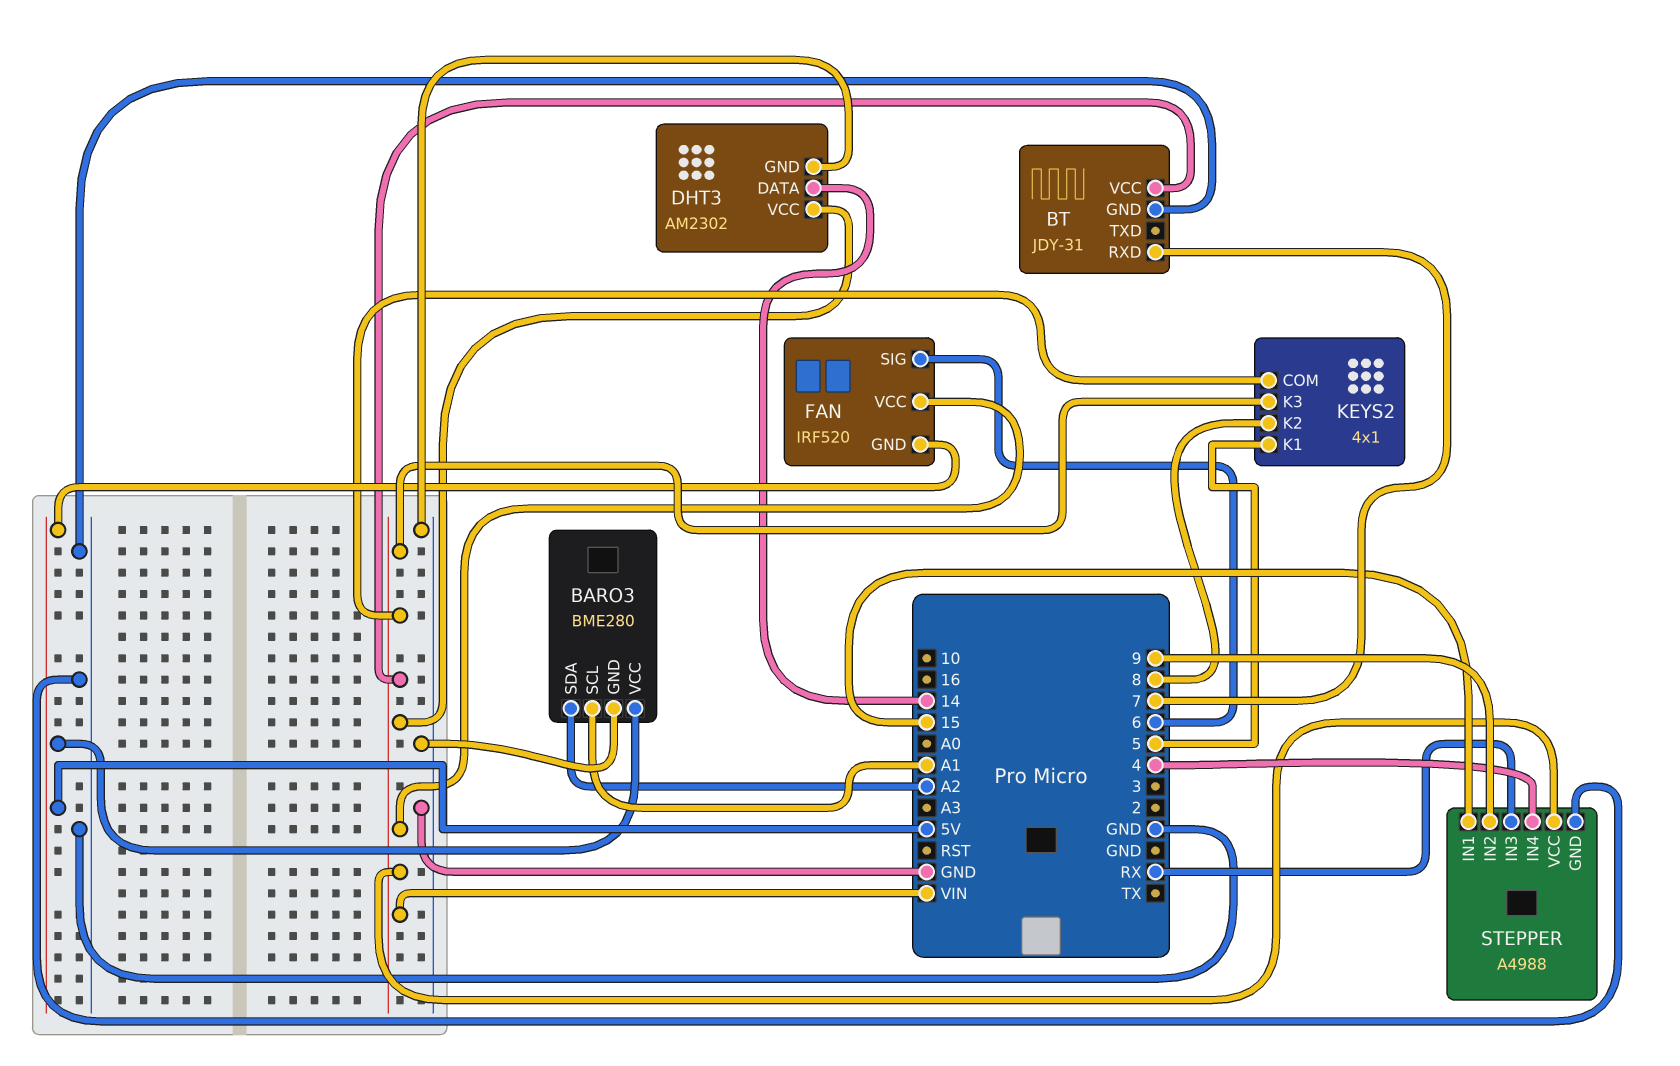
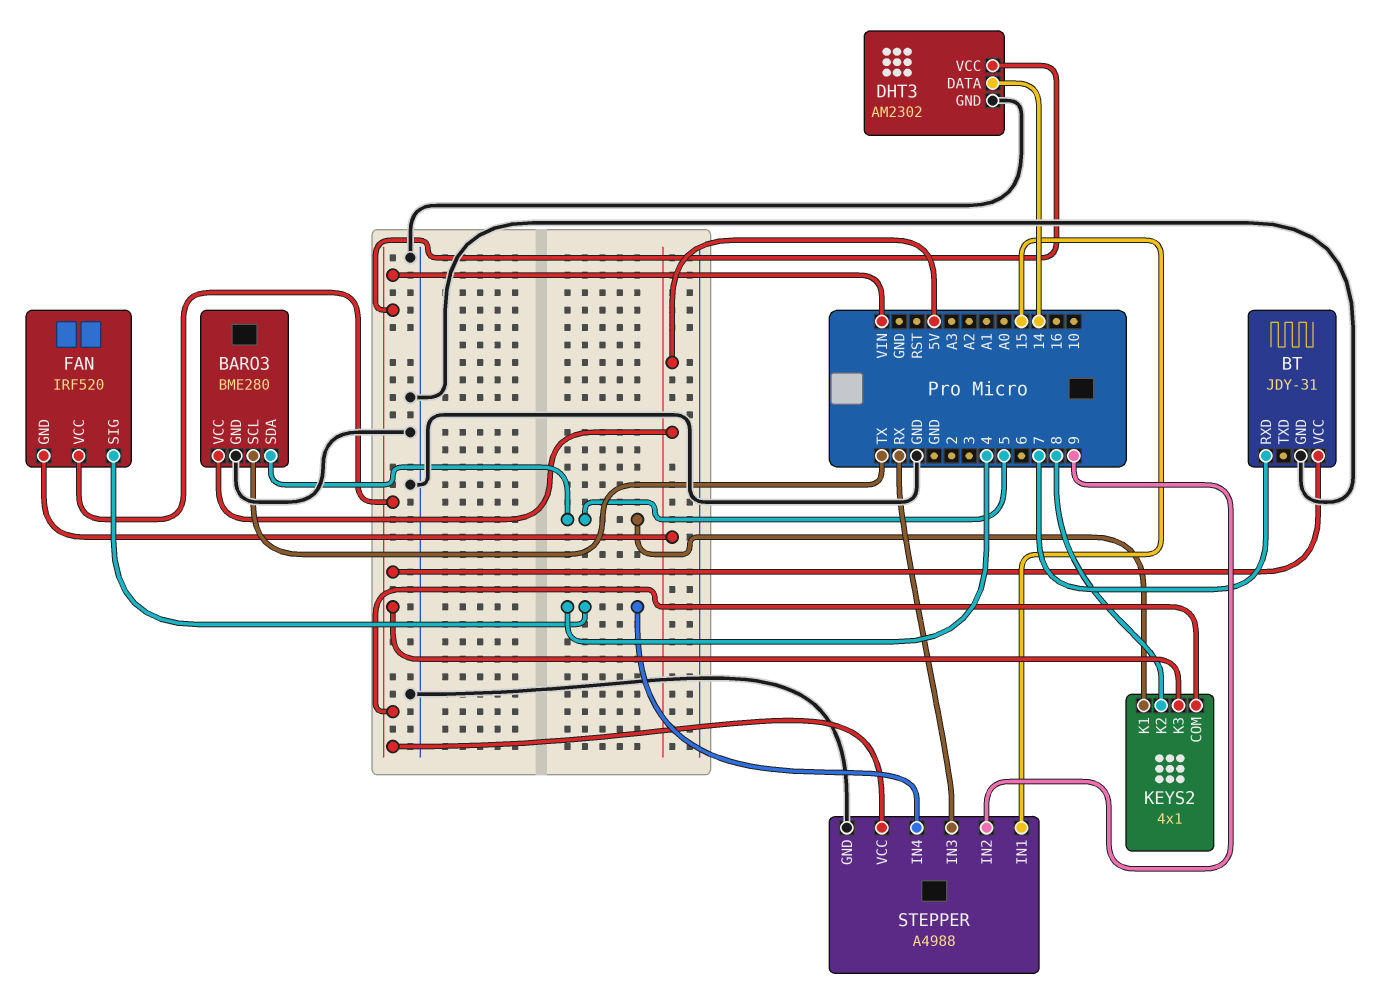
BARO3 pin SCL: A1 -> TX
BARO3 pin SDA: A2 -> 5
FAN pin SIG: 6 -> 4

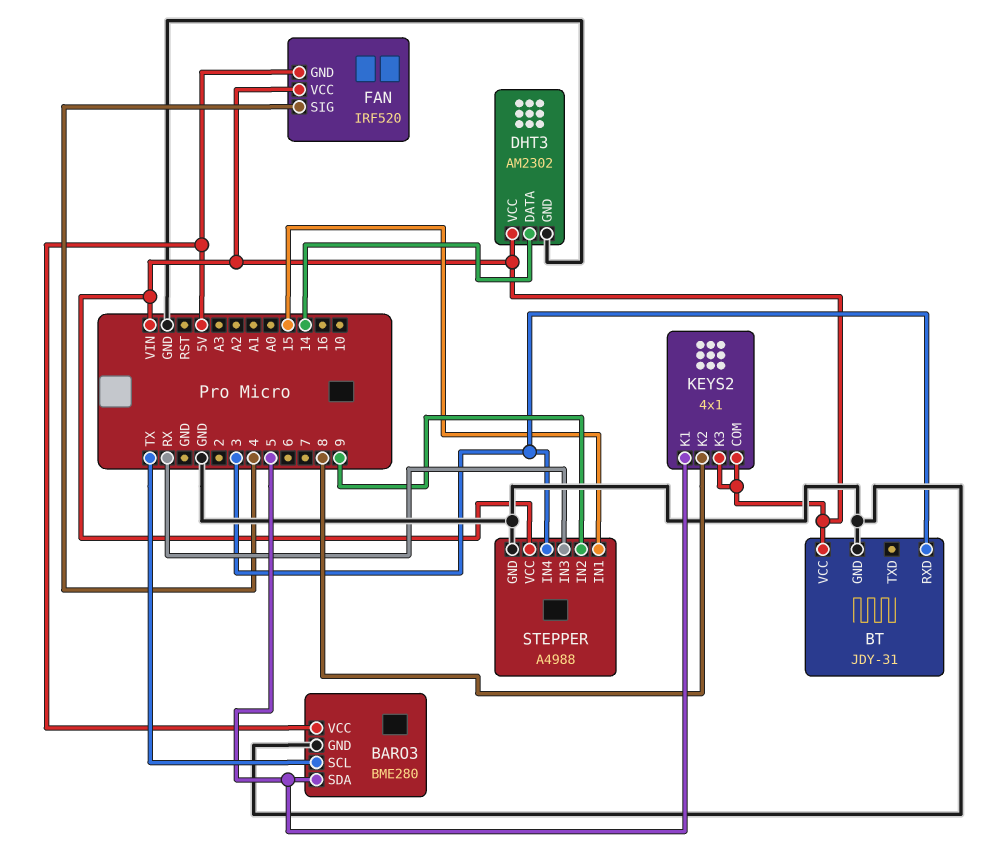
BT pin RXD: 7 -> 3
STEPPER pin IN4: 4 -> 3

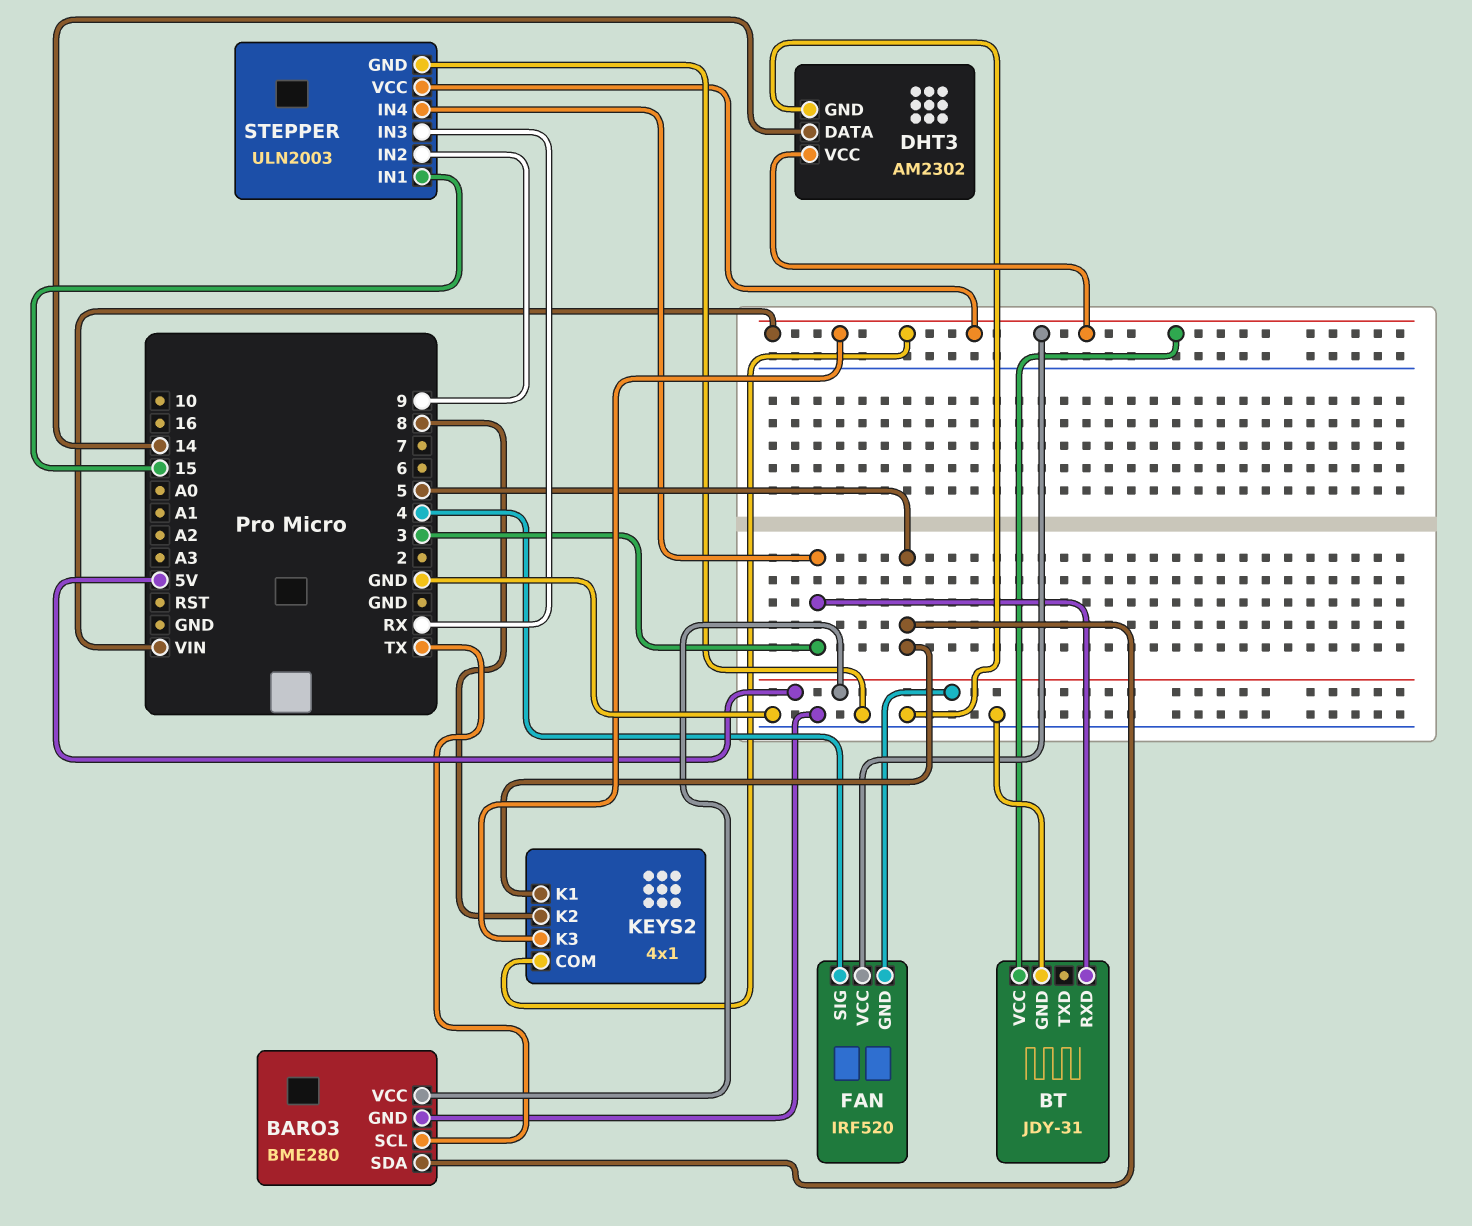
STEPPER: A4988 -> ULN2003

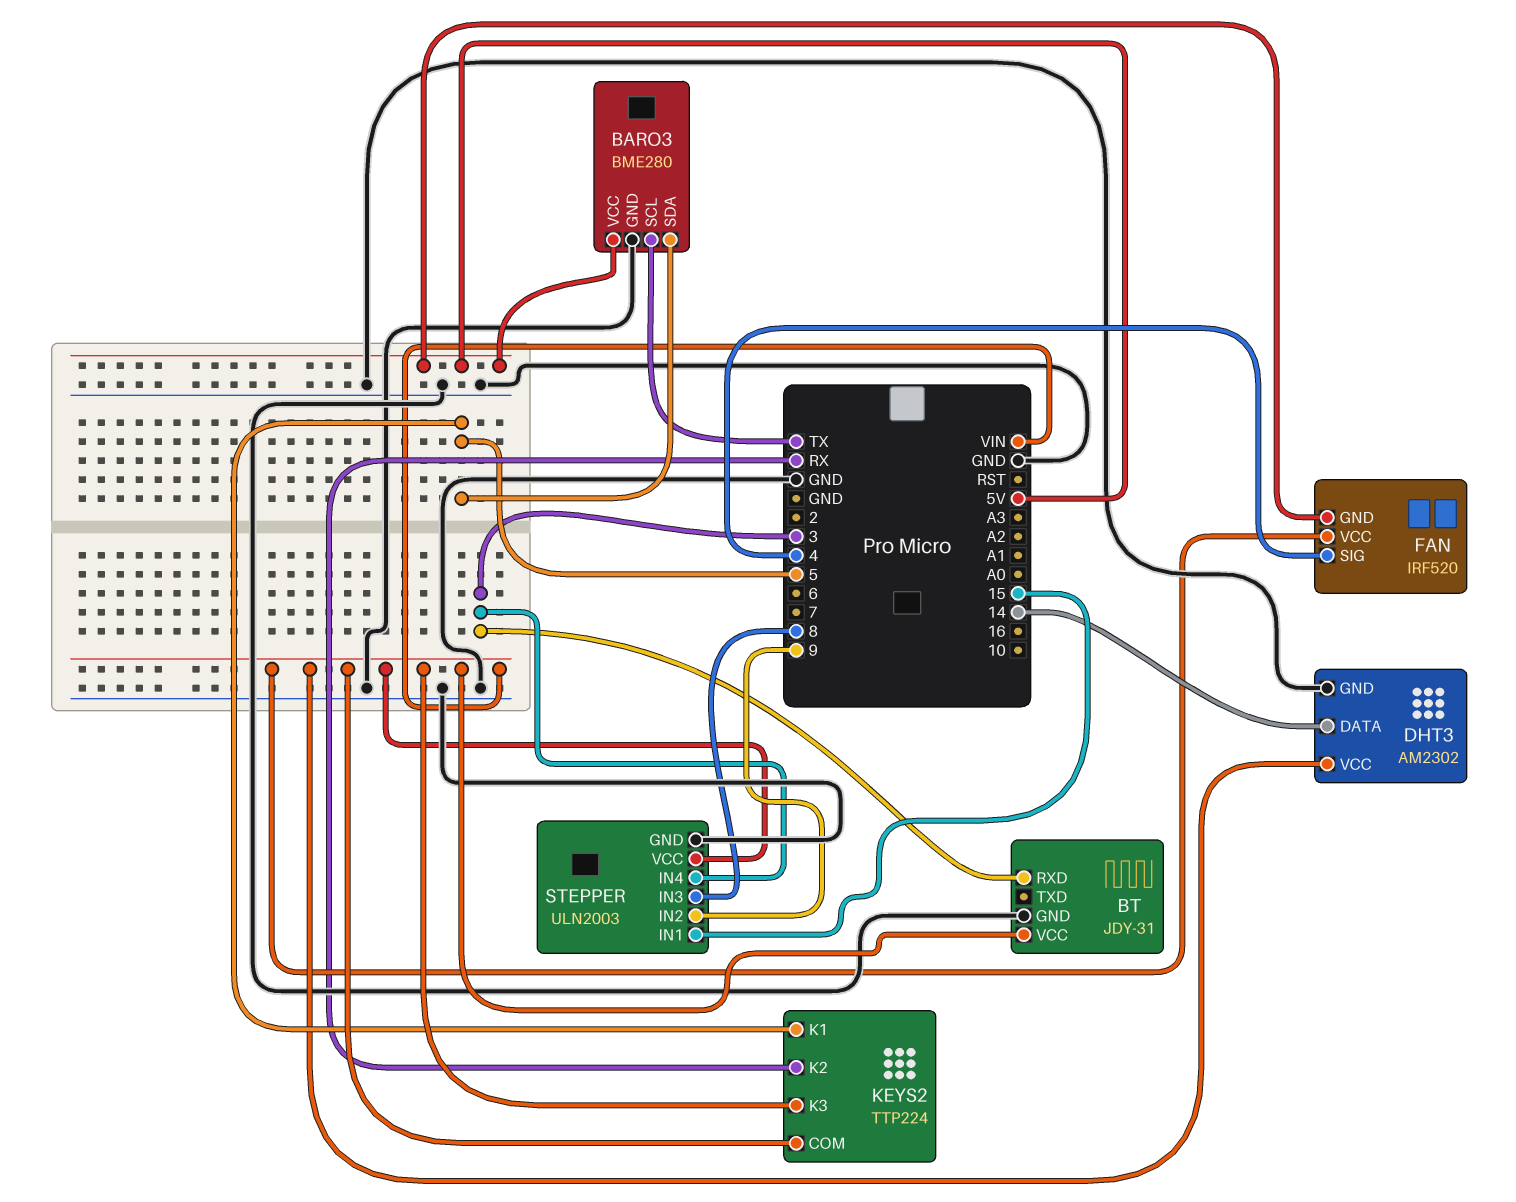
KEYS2: 4x1 -> TTP224
KEYS2 pin K2: 8 -> RX
STEPPER pin IN3: RX -> 8

